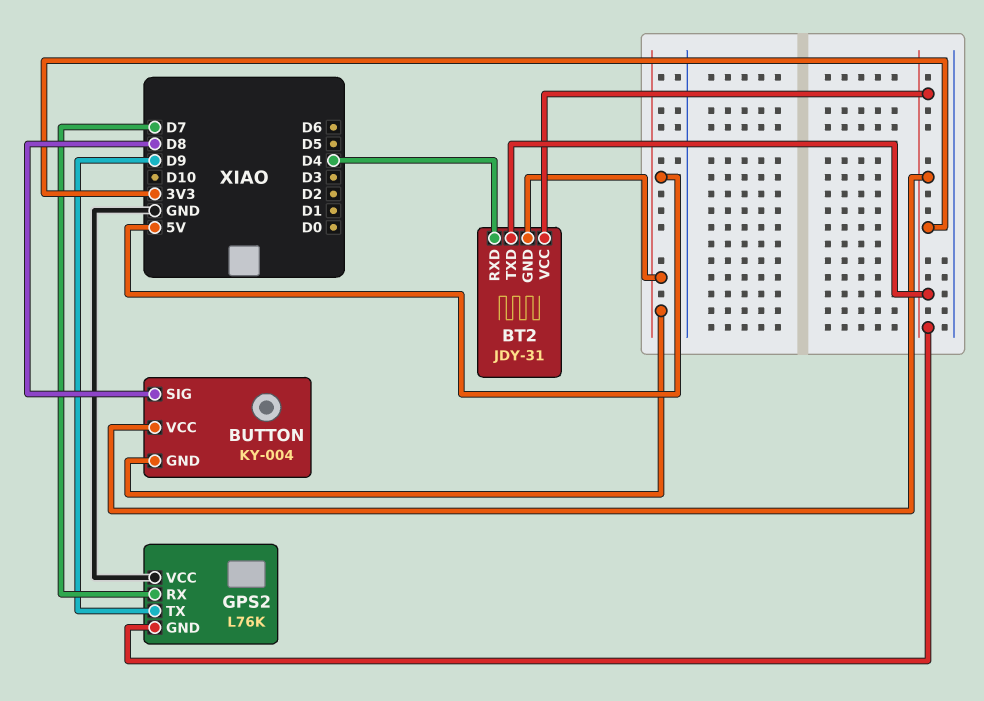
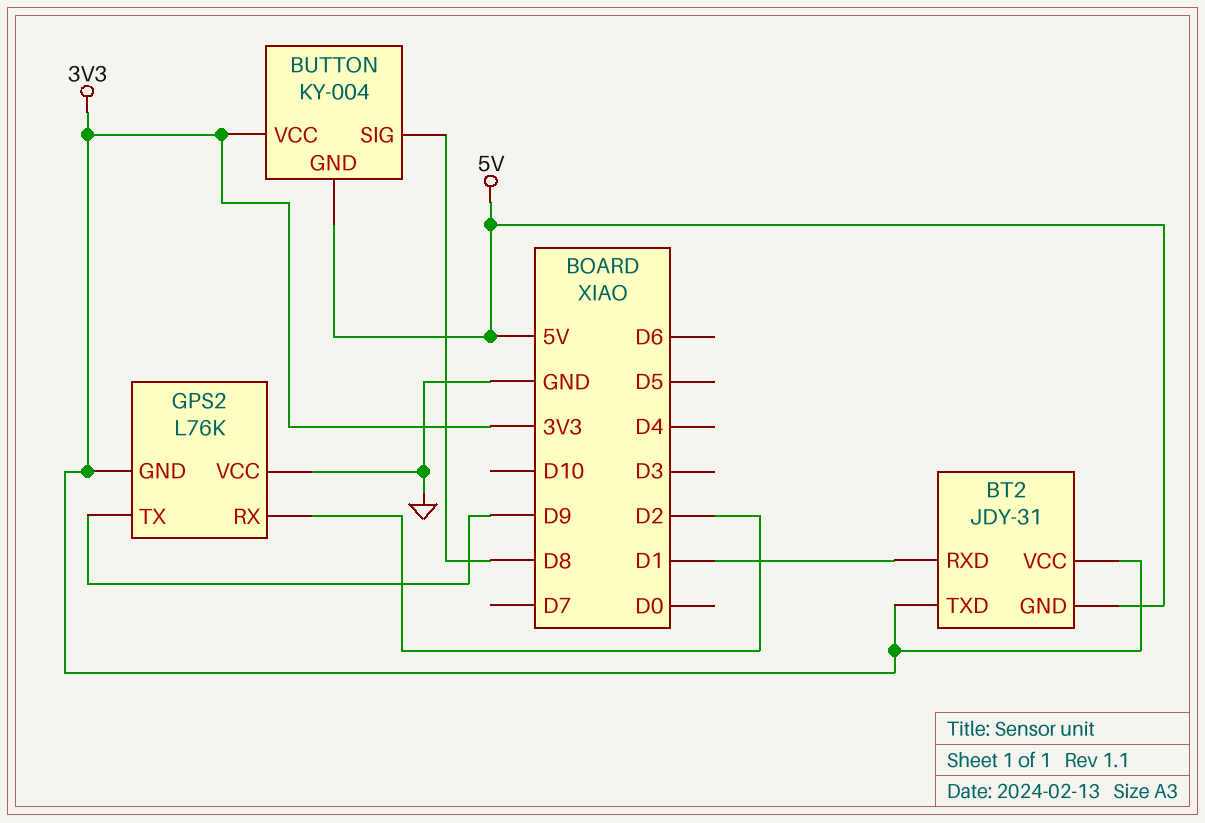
BT2 pin RXD: D4 -> D1
GPS2 pin RX: D7 -> D2

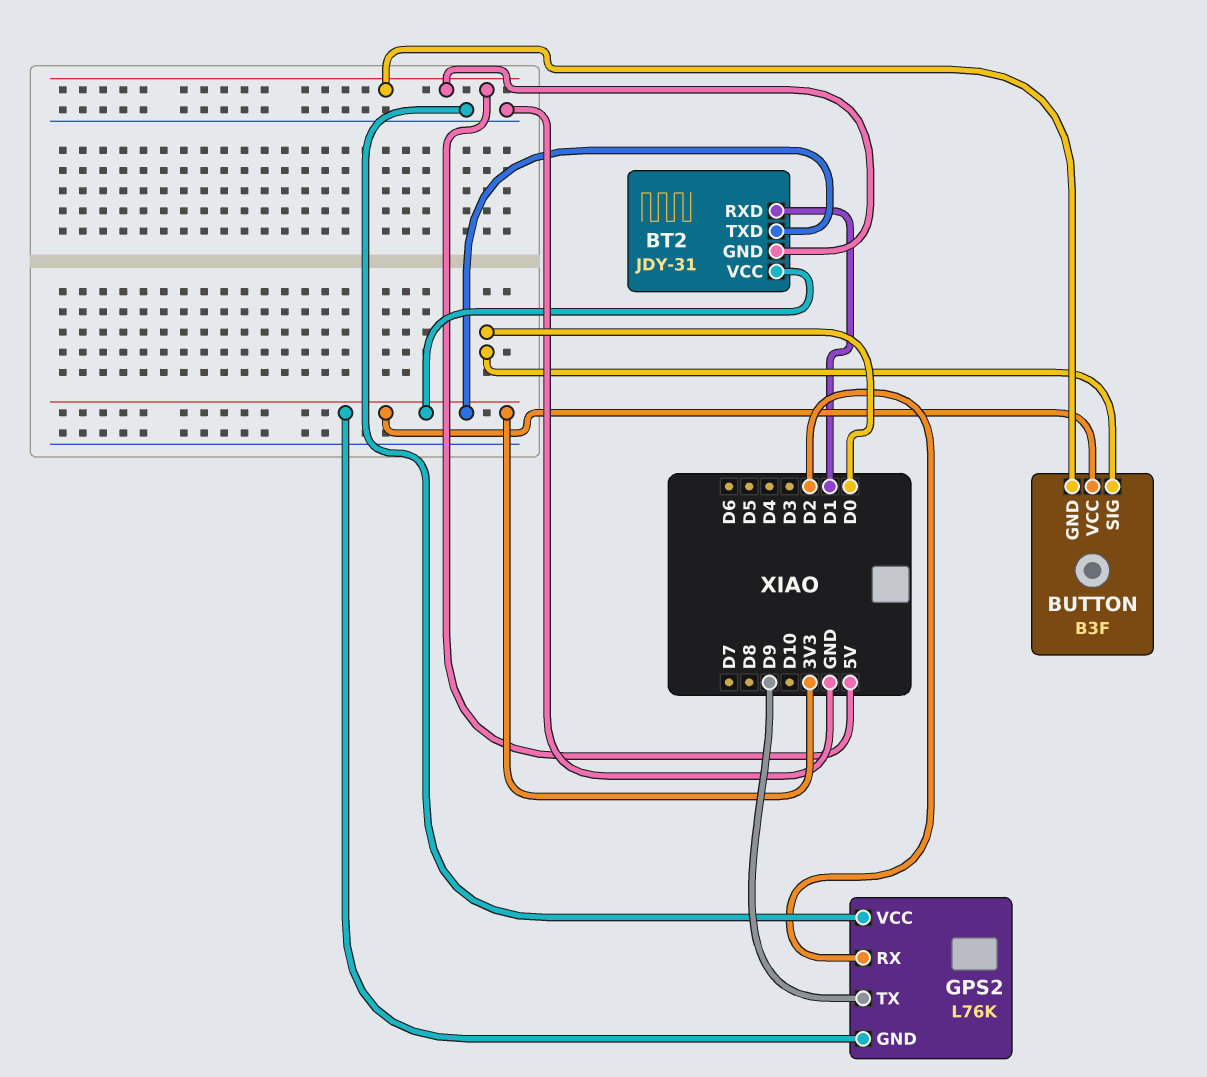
BUTTON: KY-004 -> B3F
BUTTON pin SIG: D8 -> D0

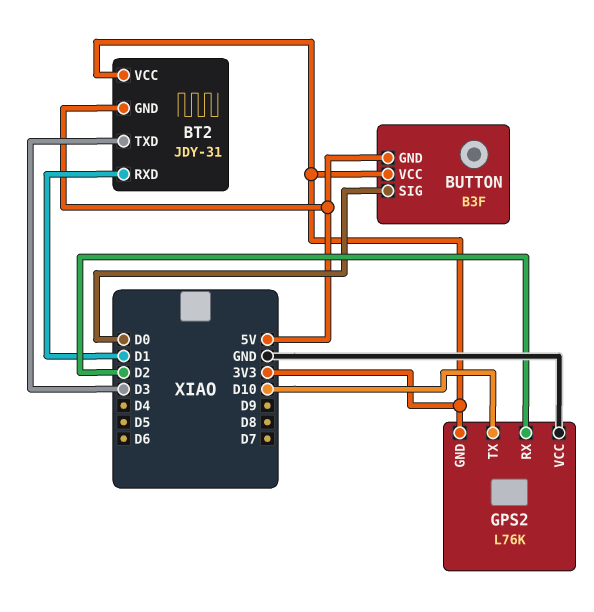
BT2 pin TXD: 3V3 -> D3
GPS2 pin TX: D9 -> D10

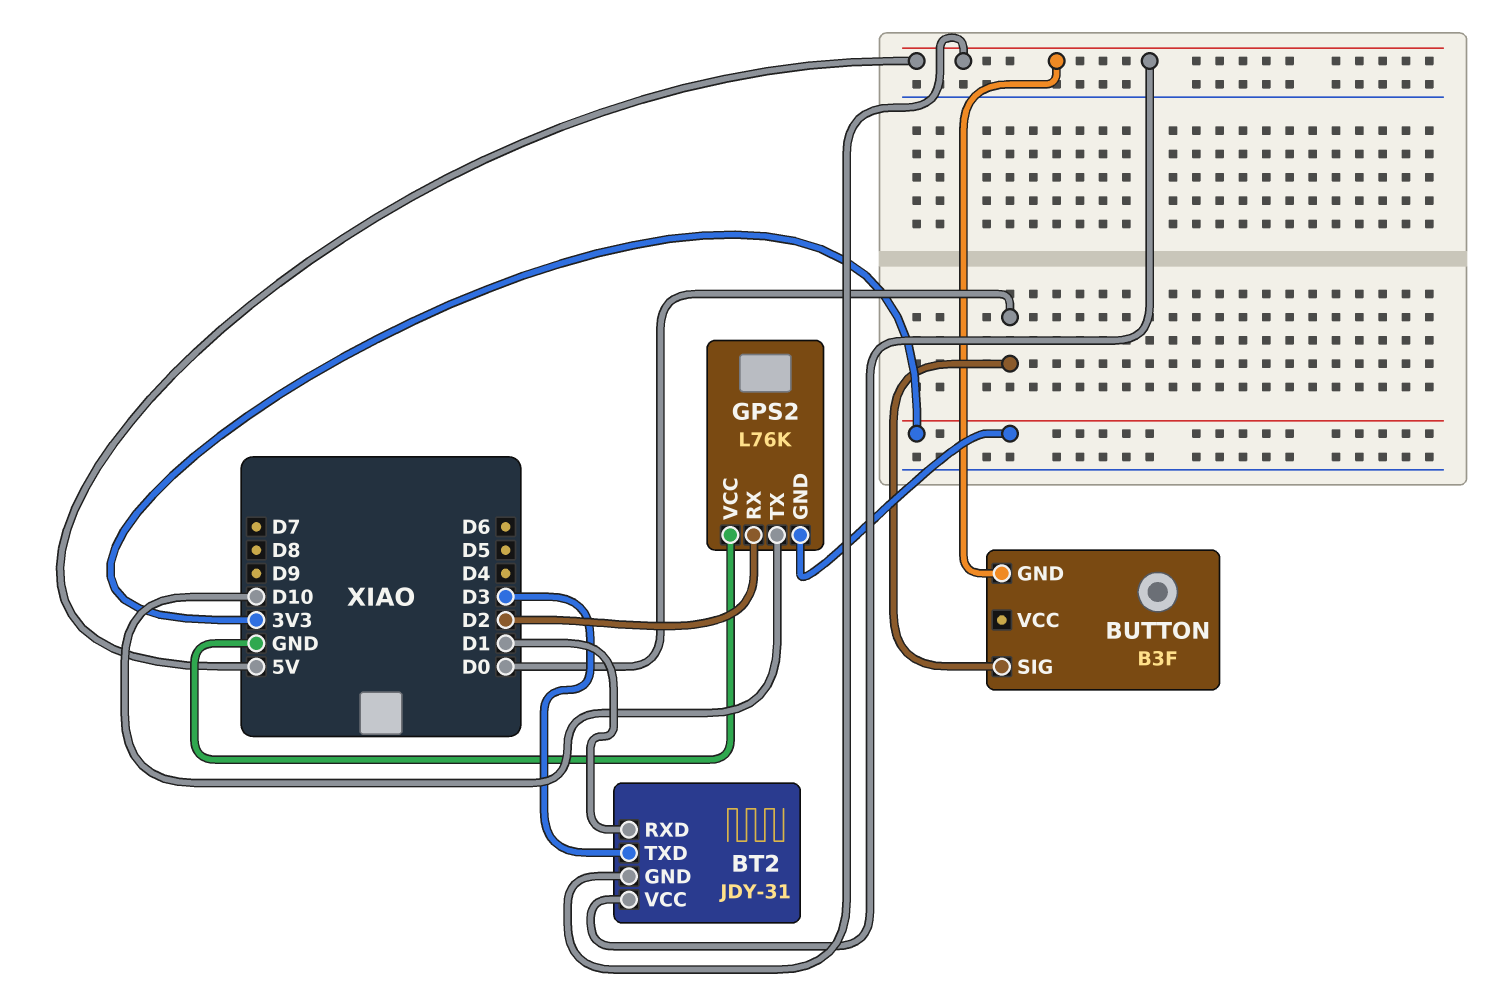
BT2 pin VCC: 3V3 -> 5V
BUTTON pin VCC: 3V3 -> none

